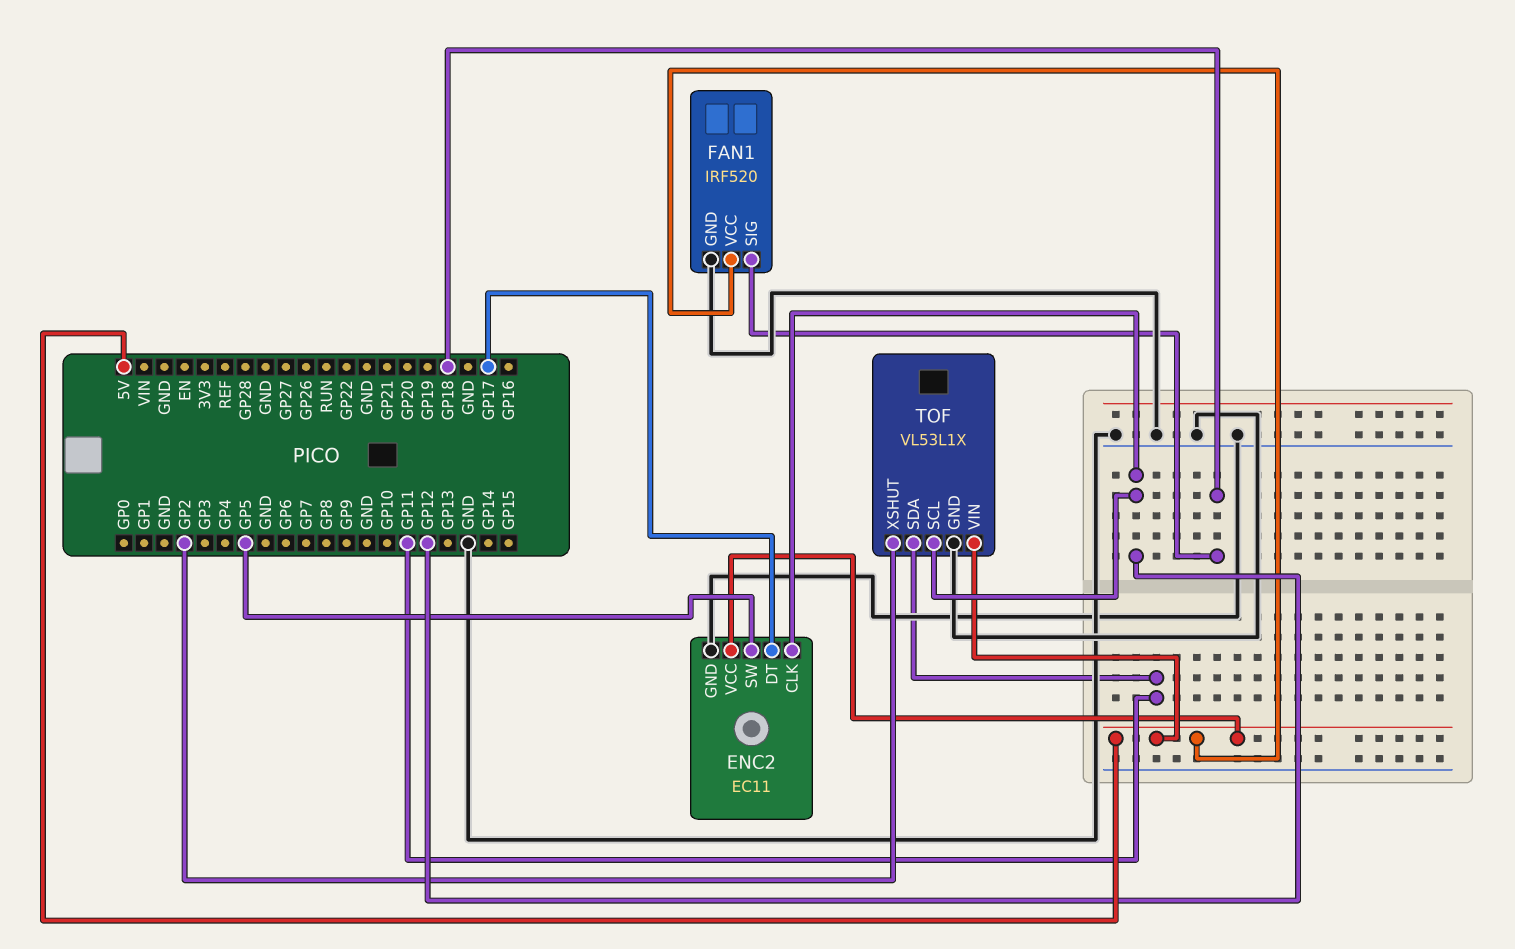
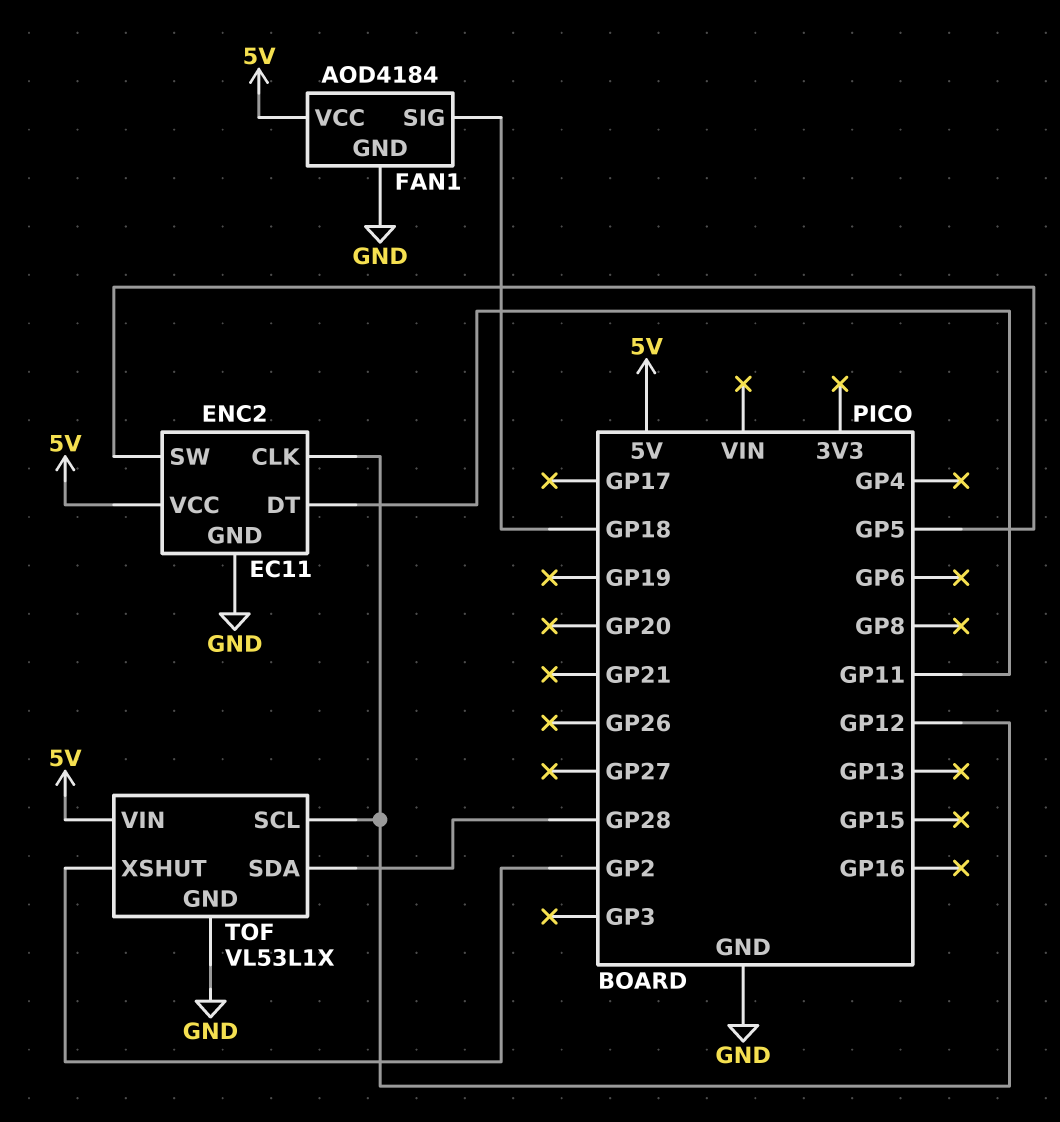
ENC2 pin DT: GP17 -> GP11
FAN1: IRF520 -> AOD4184
TOF pin SDA: GP11 -> GP28

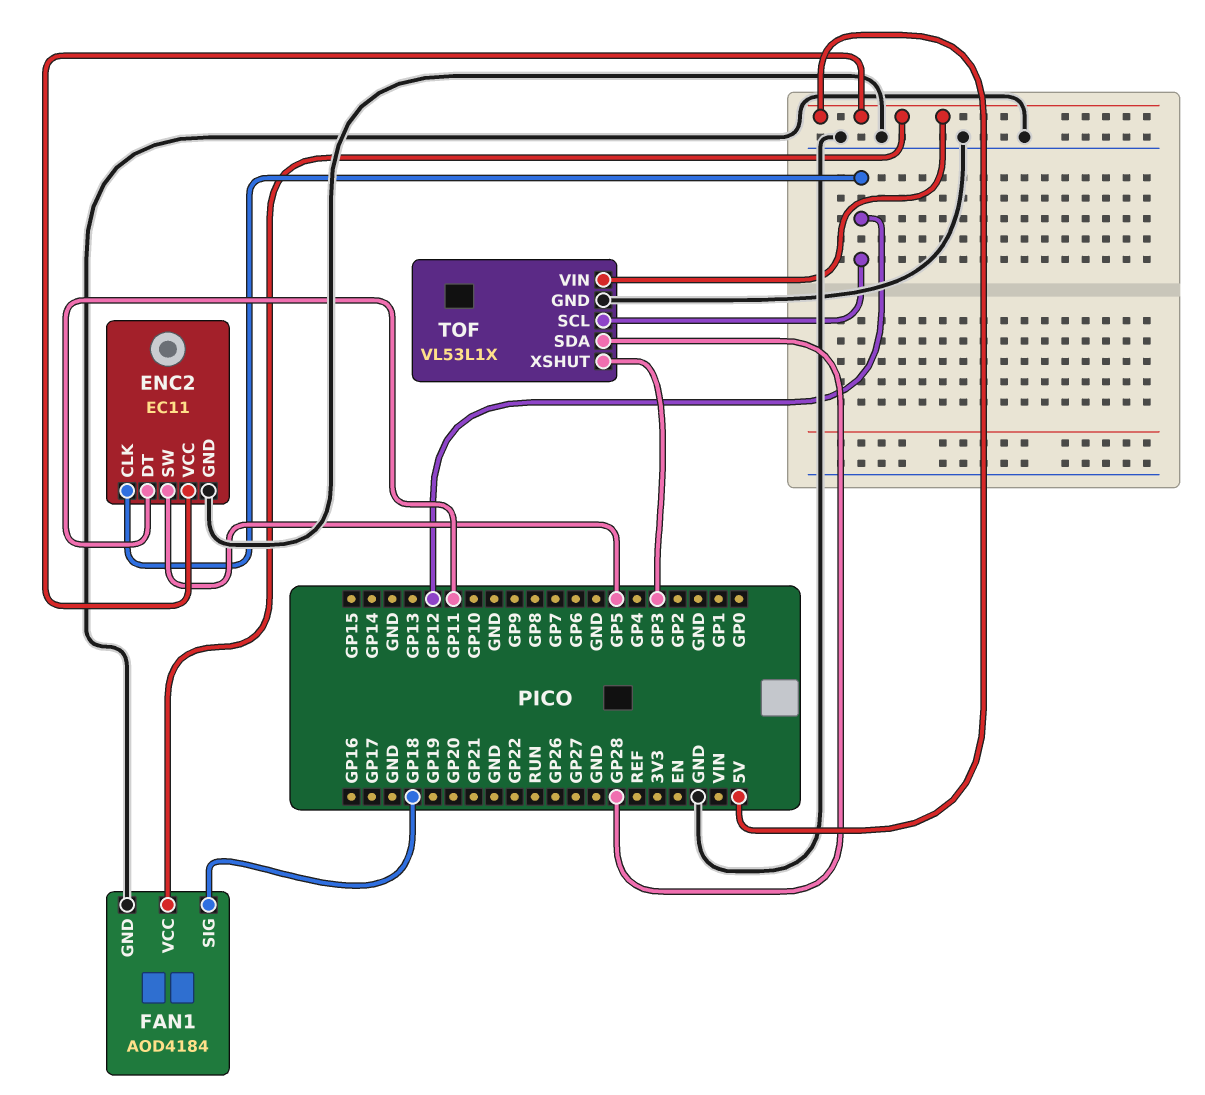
TOF pin XSHUT: GP2 -> GP3

